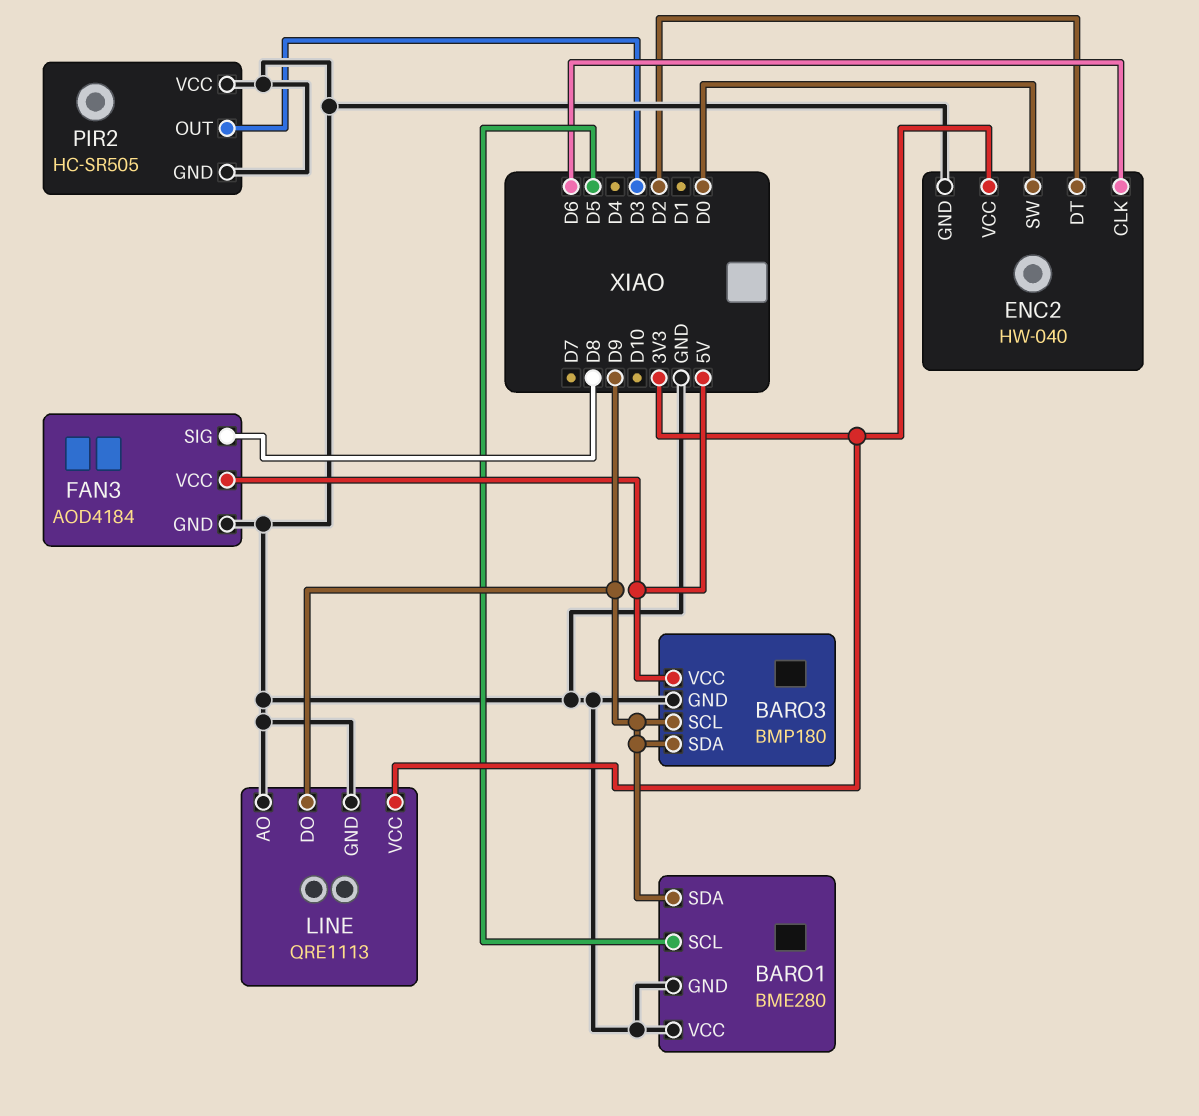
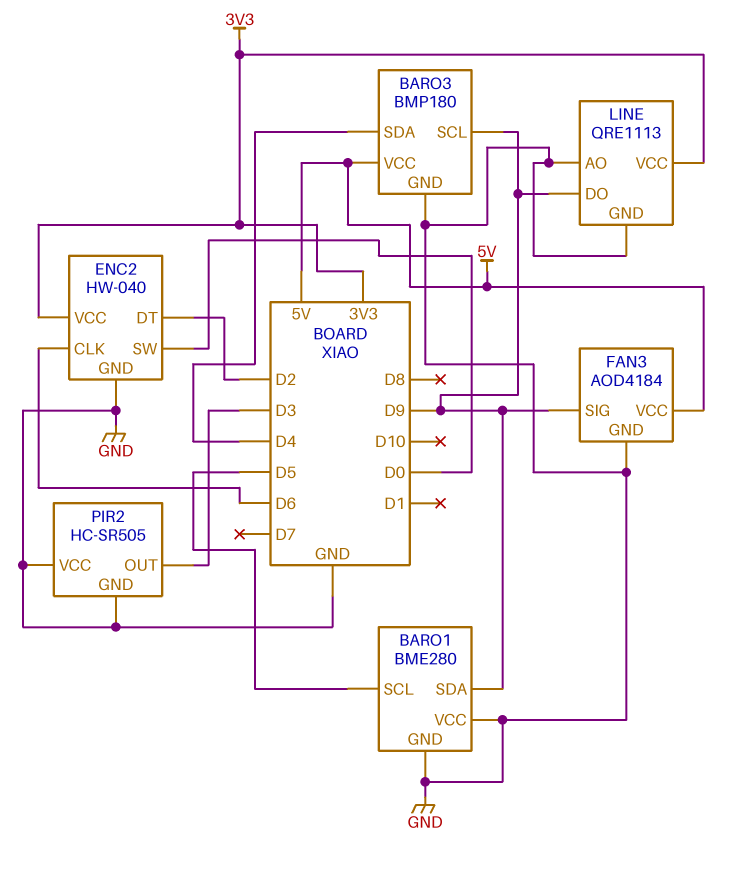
BARO3 pin SDA: D9 -> D4
FAN3 pin SIG: D8 -> D9

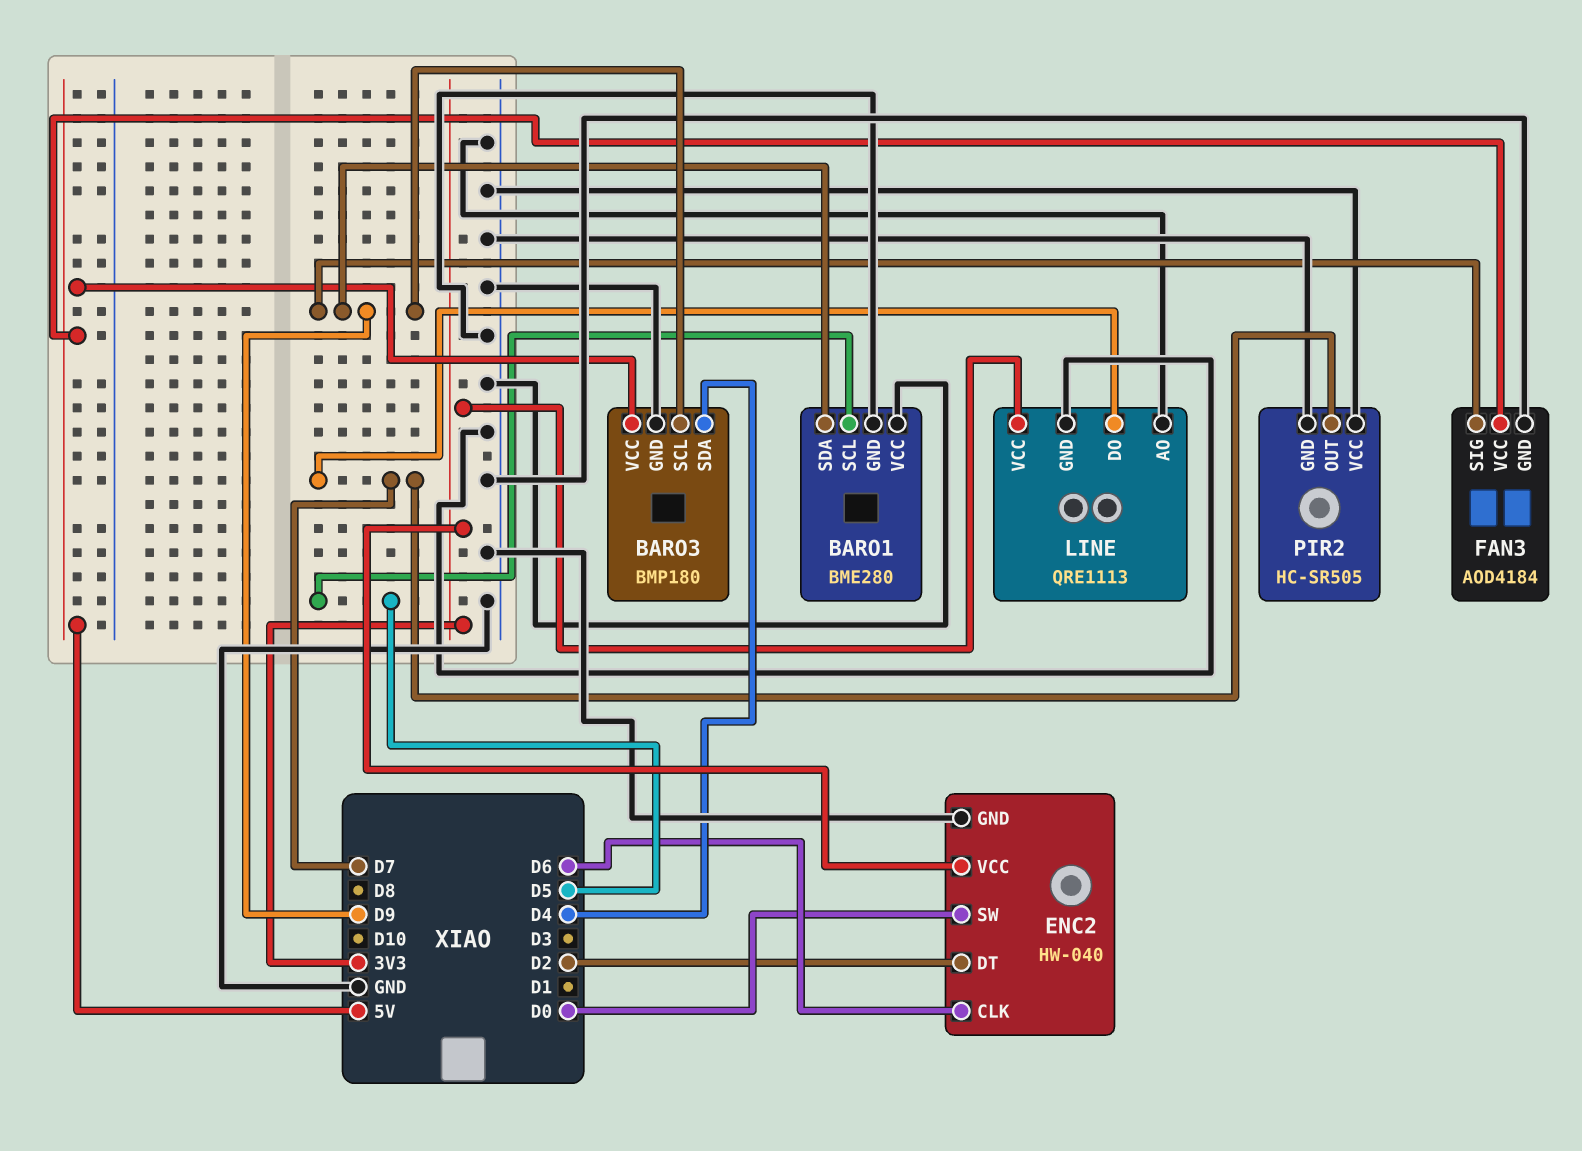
LINE pin DO: D9 -> D7
PIR2 pin OUT: D3 -> D7

